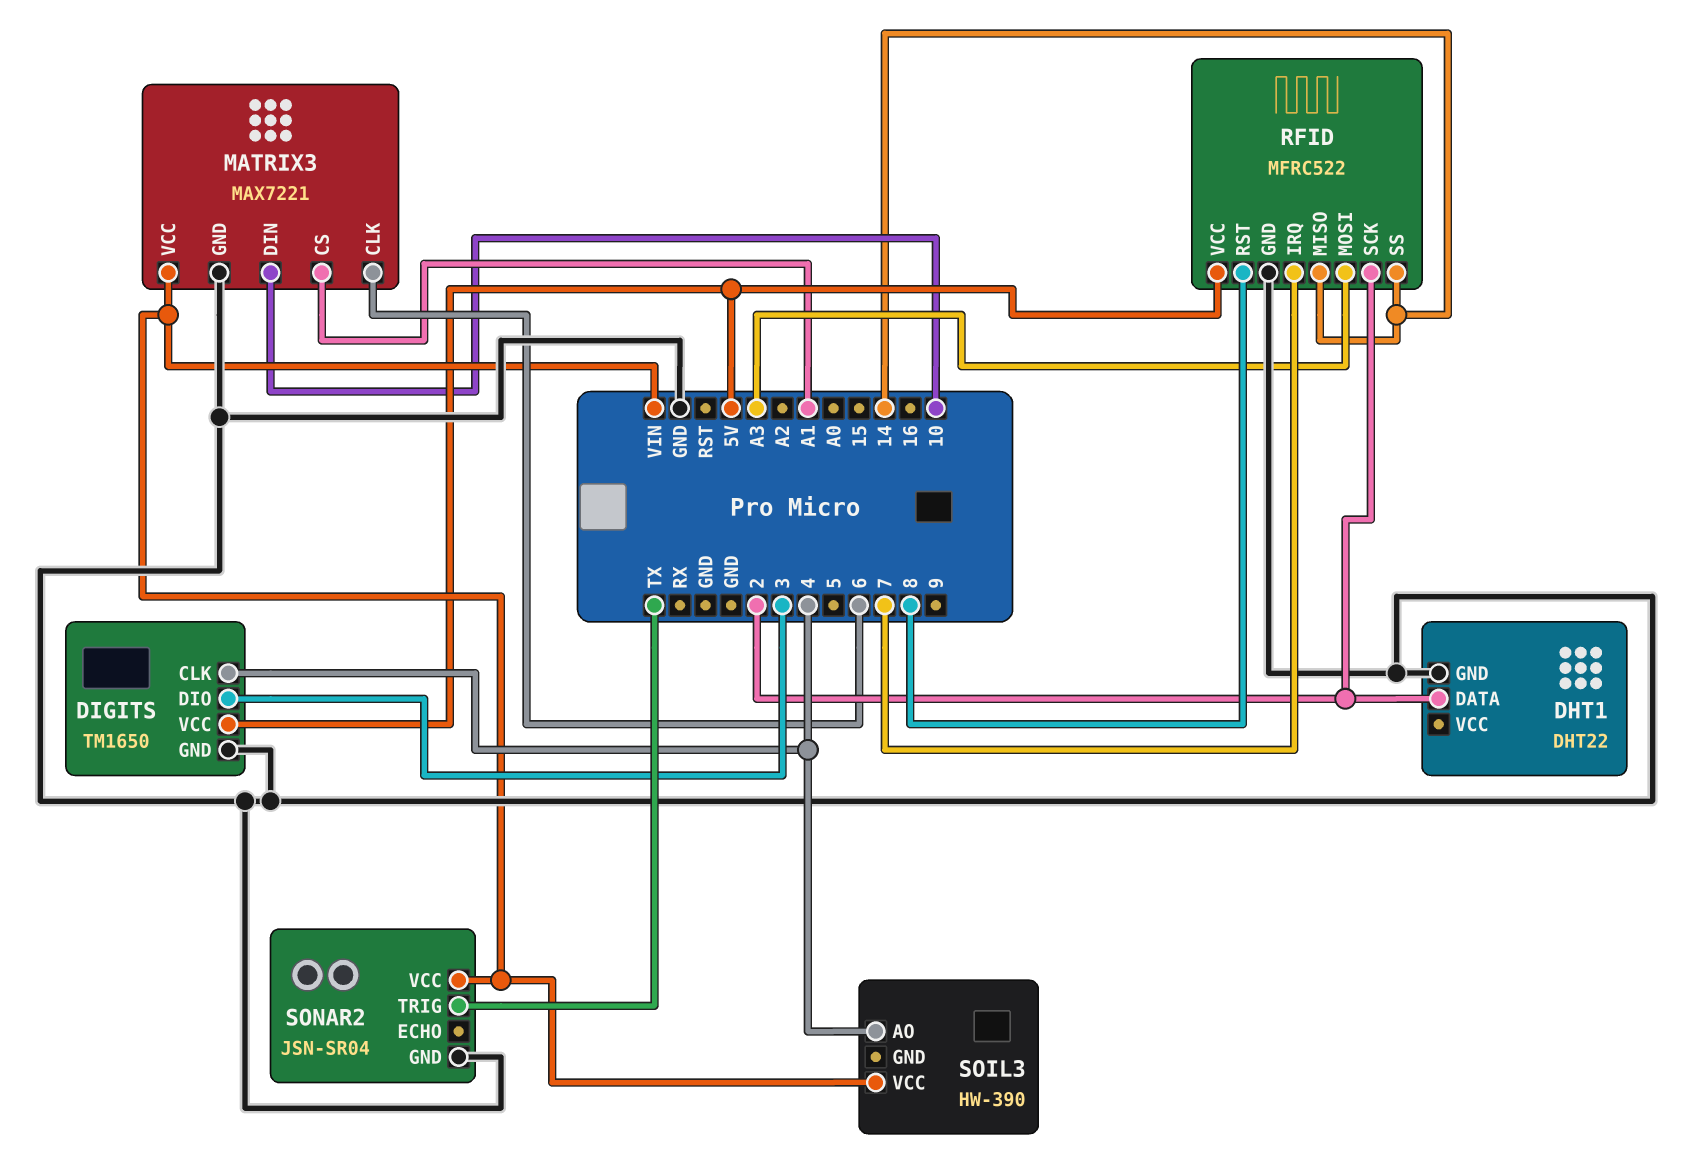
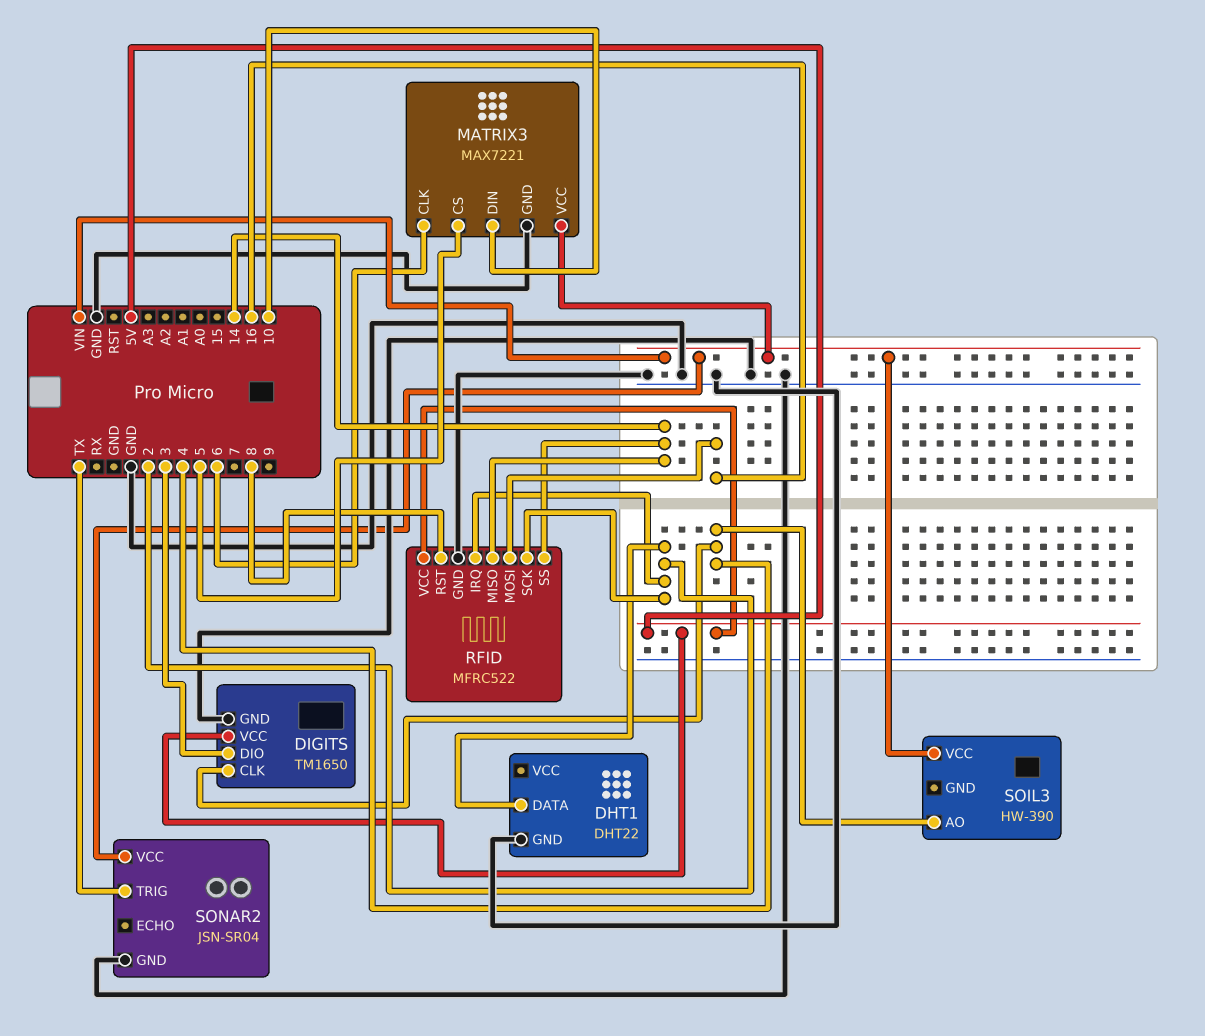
MATRIX3 pin CS: A1 -> 5
RFID pin IRQ: 7 -> 2
RFID pin MOSI: A3 -> 16

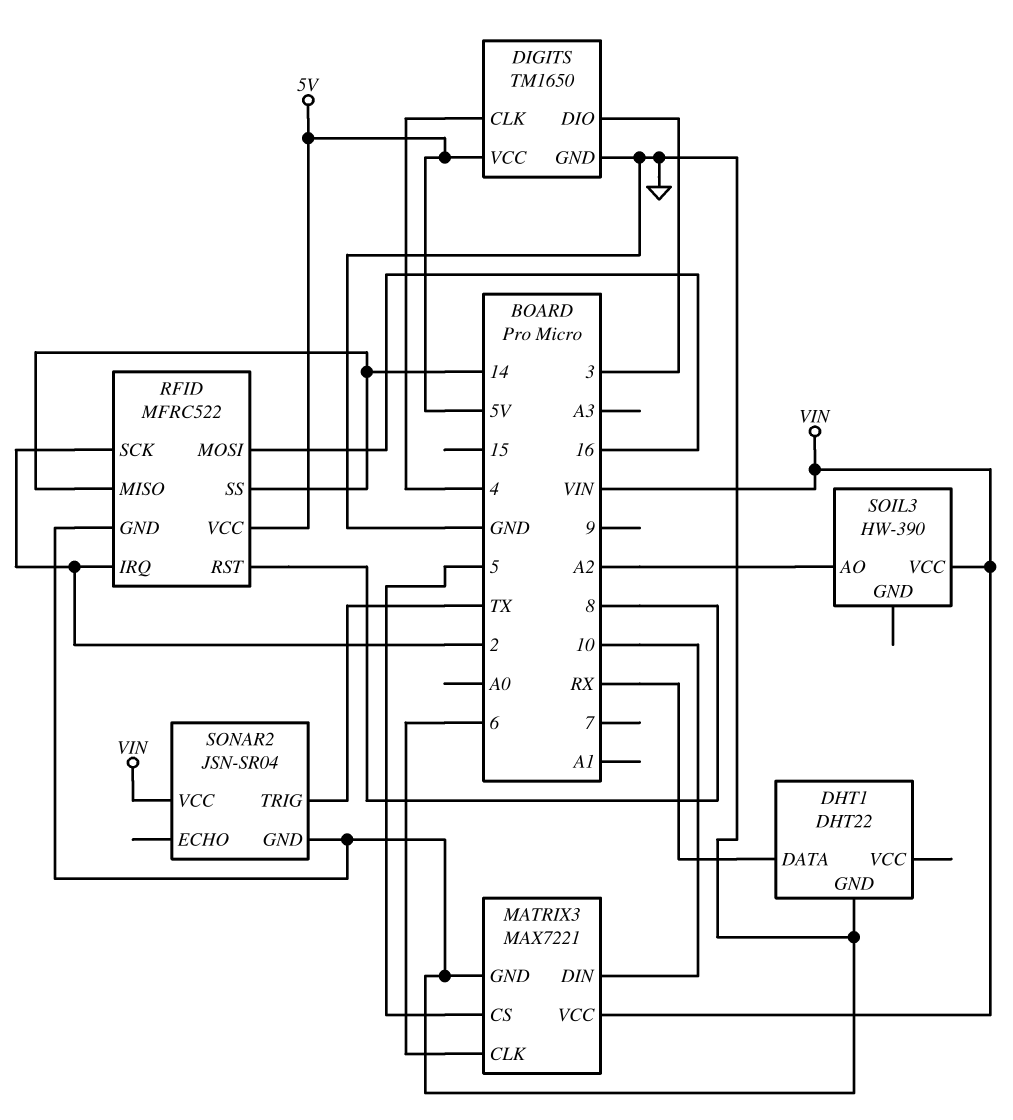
DHT1 pin DATA: 2 -> RX
SOIL3 pin AO: 4 -> A2

